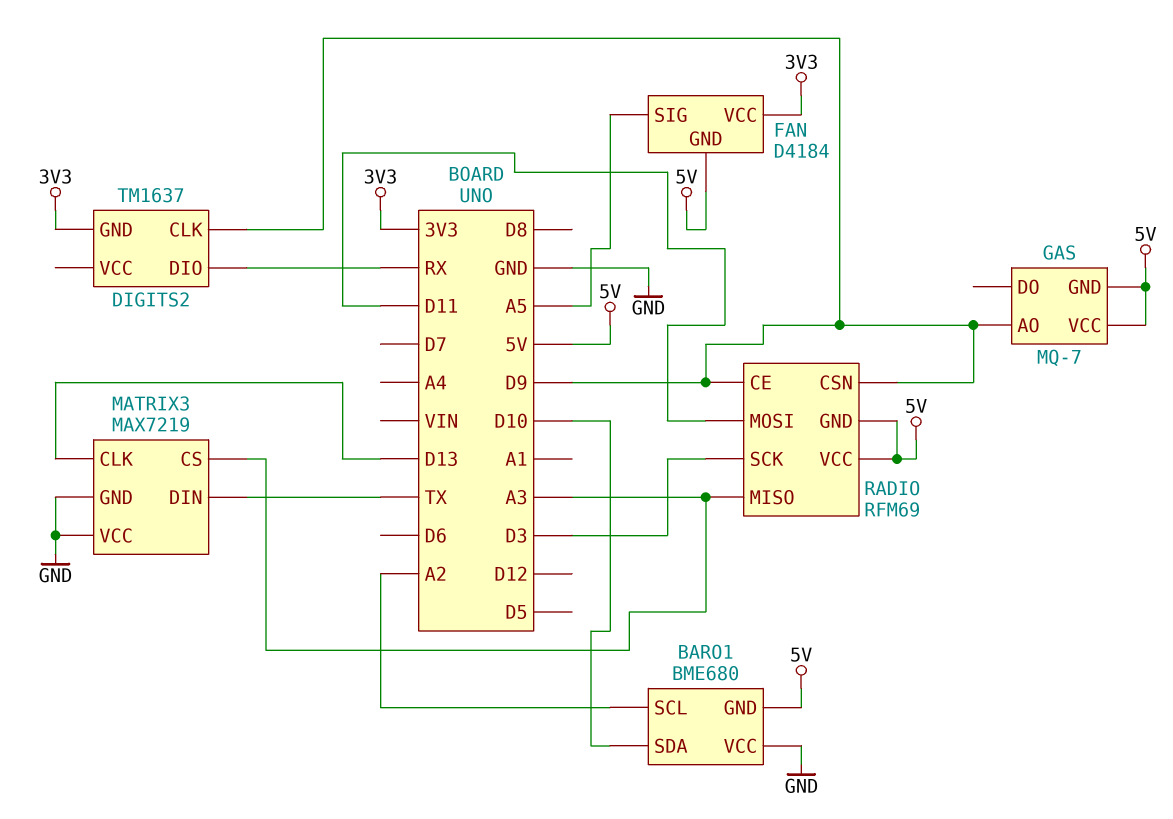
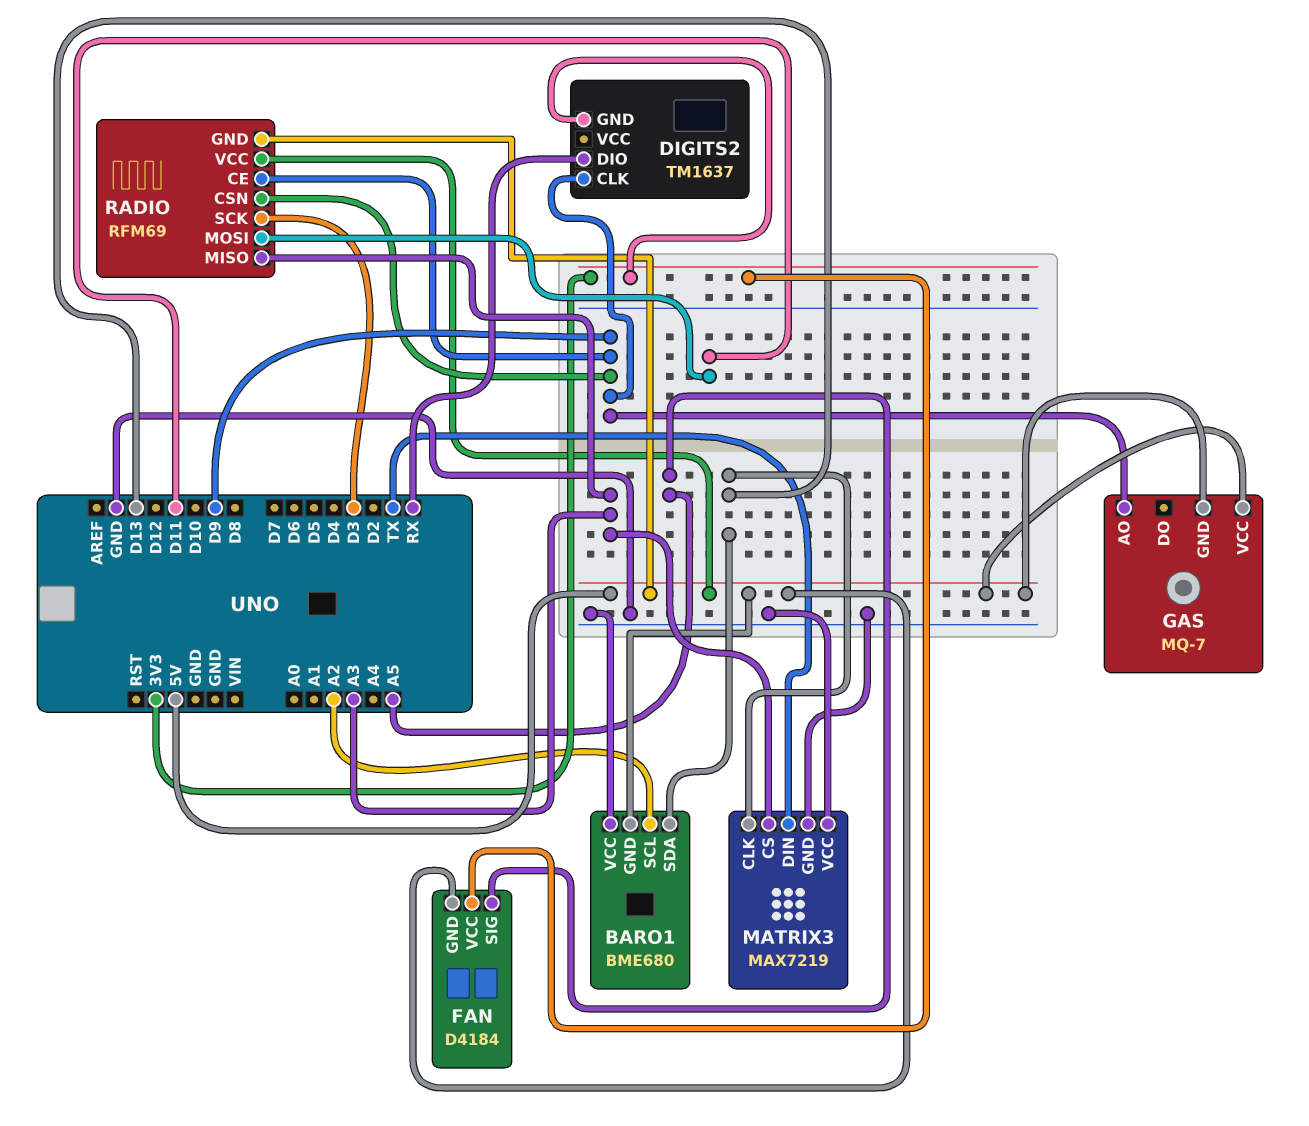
BARO1 pin SDA: D10 -> D13

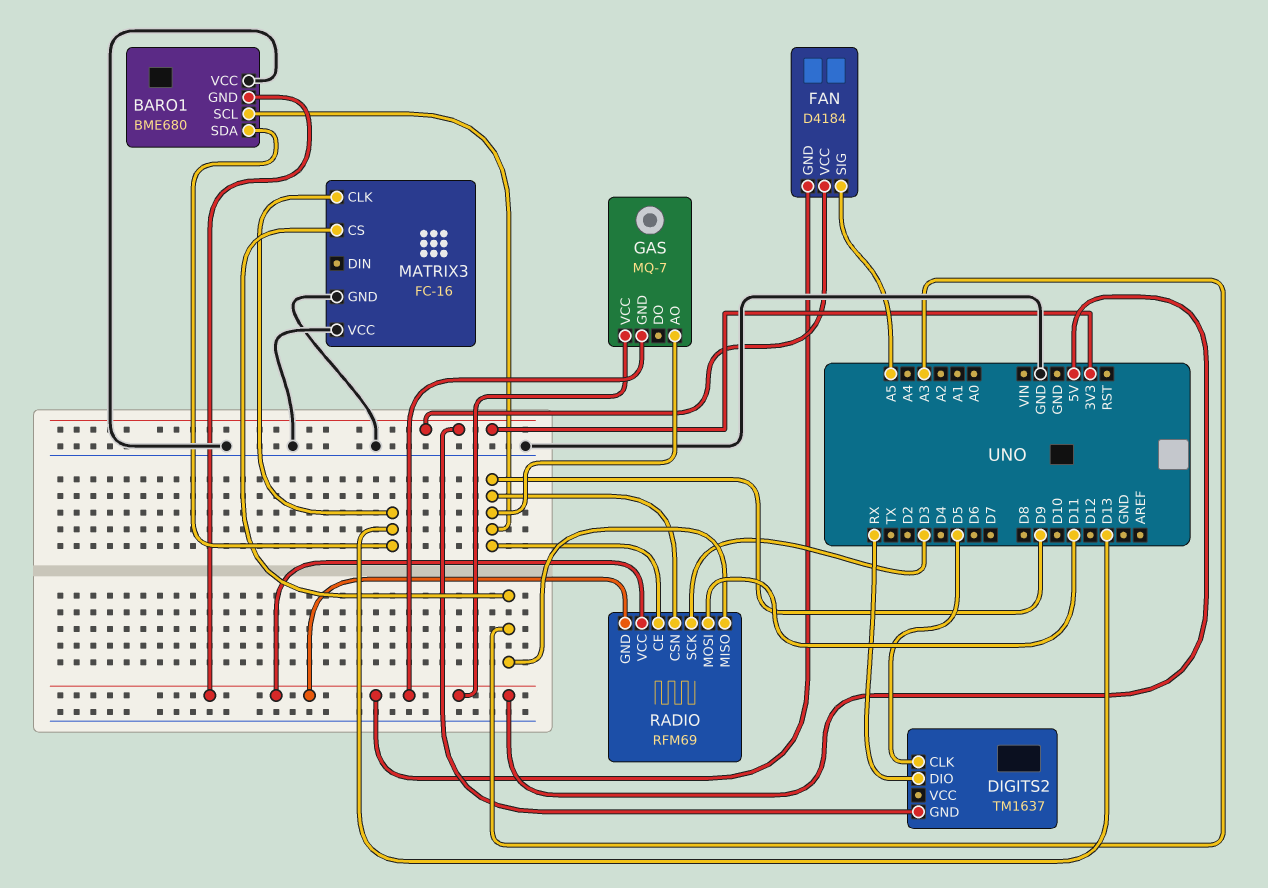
BARO1 pin SCL: A2 -> D9
DIGITS2 pin CLK: D9 -> D5
MATRIX3: MAX7219 -> FC-16
MATRIX3 pin DIN: TX -> none

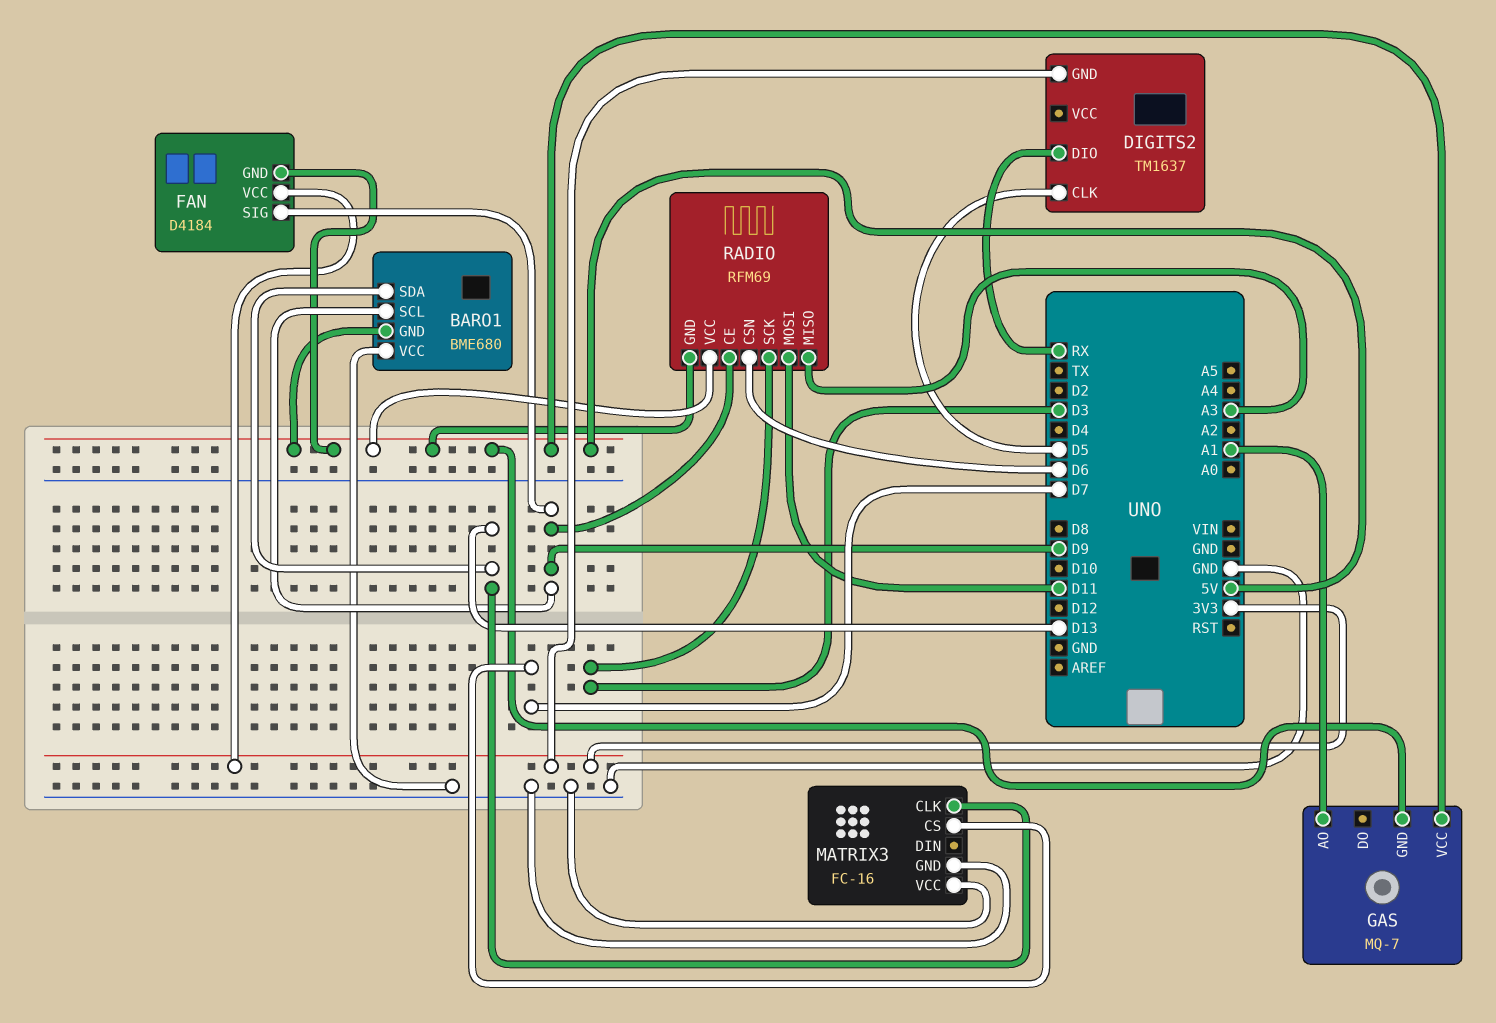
FAN pin SIG: A5 -> D9
GAS pin AO: D9 -> A1
MATRIX3 pin CS: A3 -> D7
RADIO pin CSN: D9 -> D6

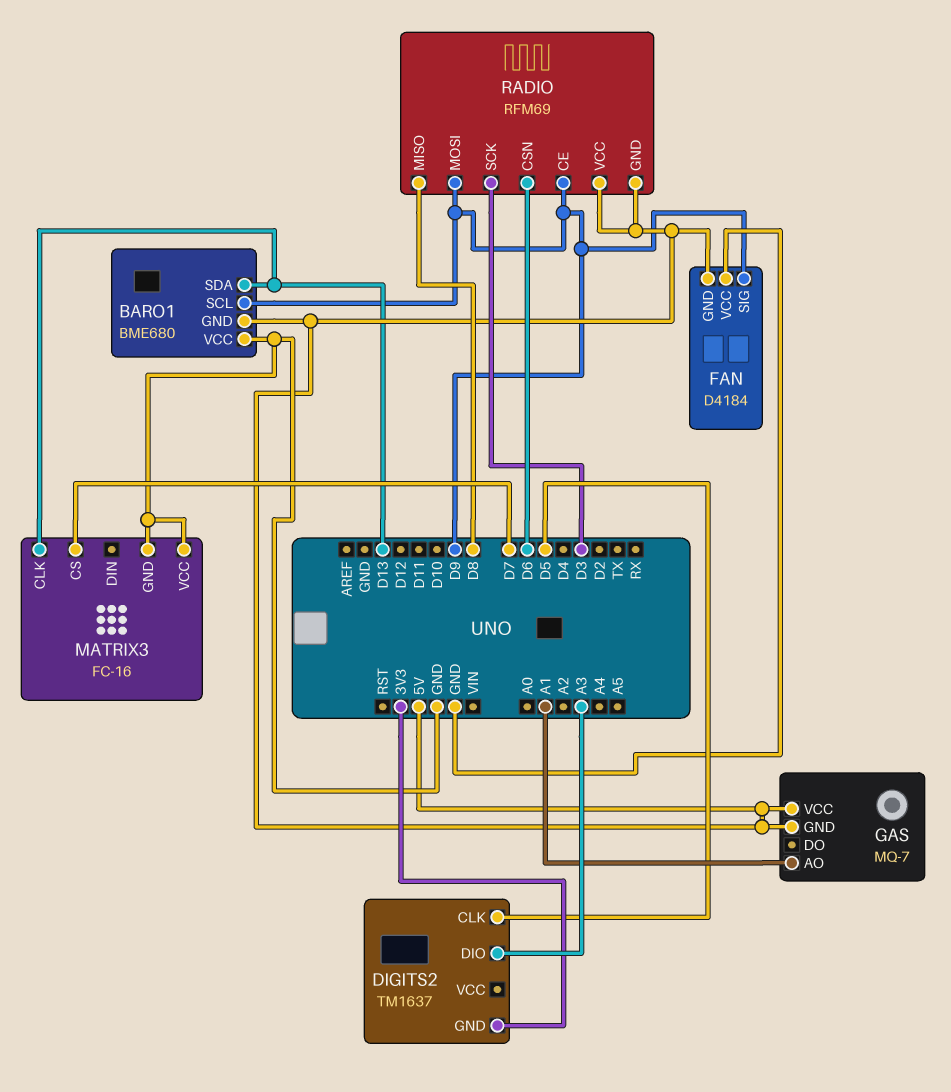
DIGITS2 pin DIO: RX -> A3
FAN pin VCC: 3V3 -> GND
RADIO pin MISO: A3 -> D8
RADIO pin MOSI: D11 -> D9

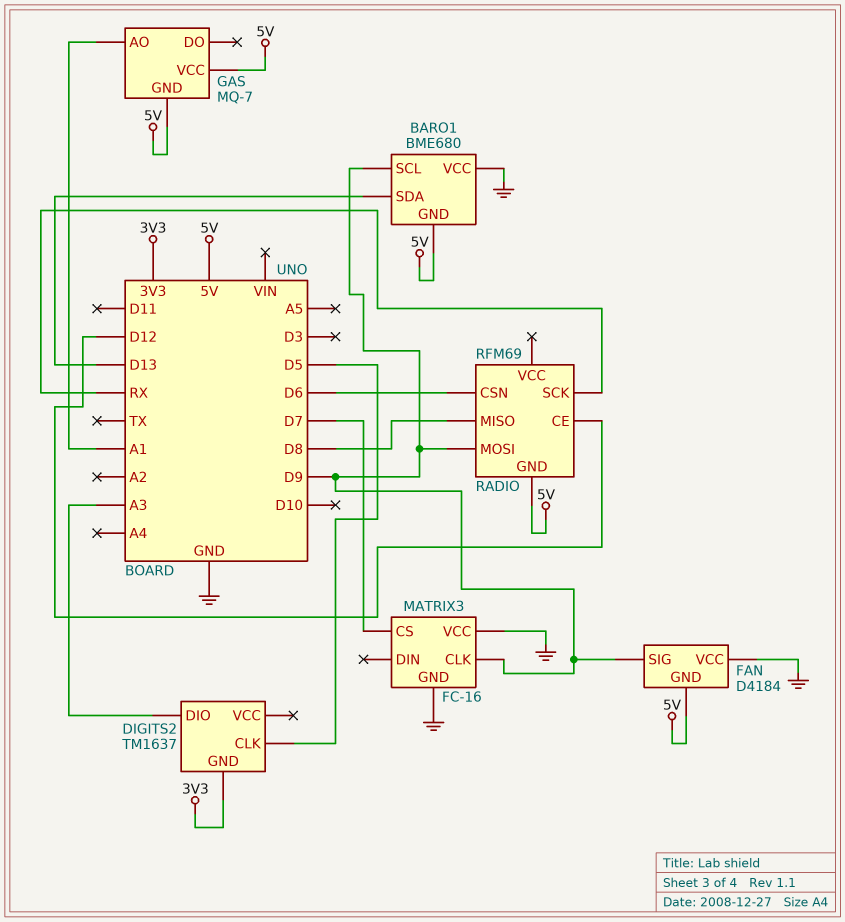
MATRIX3 pin CLK: D13 -> D9
RADIO pin CE: D9 -> D12
RADIO pin SCK: D3 -> RX
RADIO pin VCC: 5V -> none

